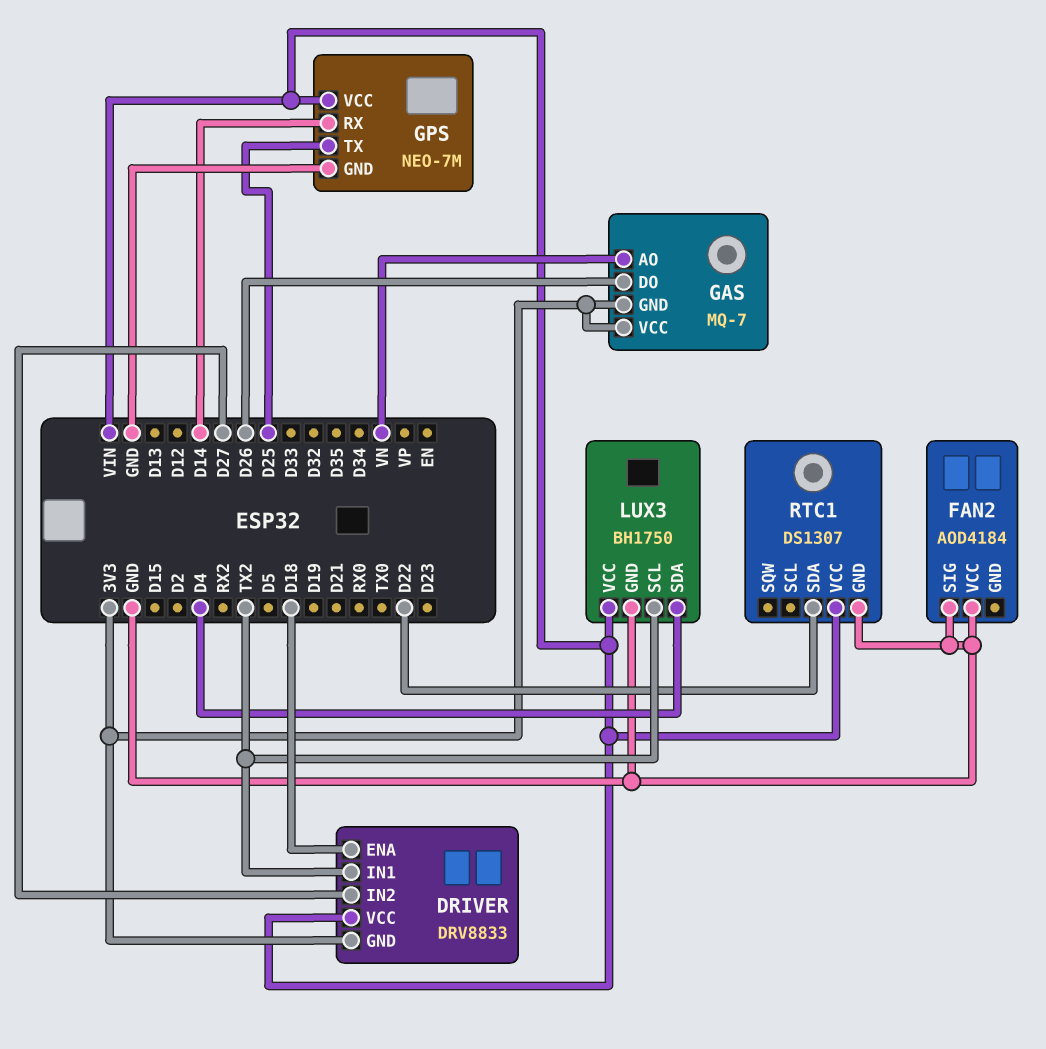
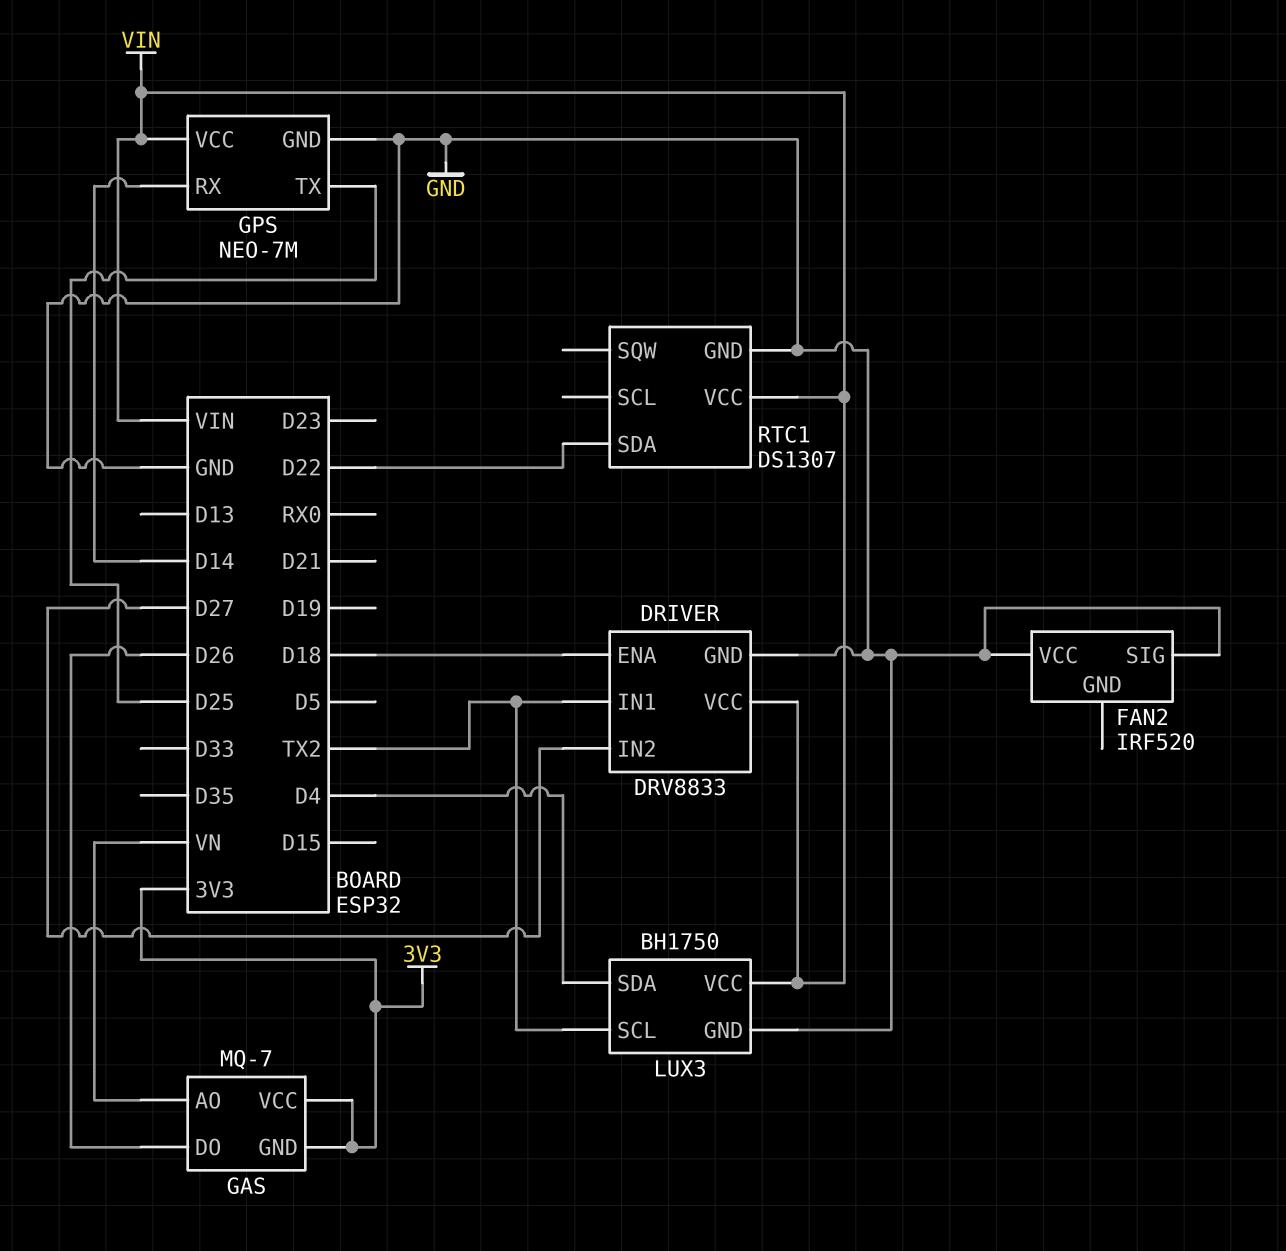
DRIVER pin GND: 3V3 -> GND
FAN2: AOD4184 -> IRF520

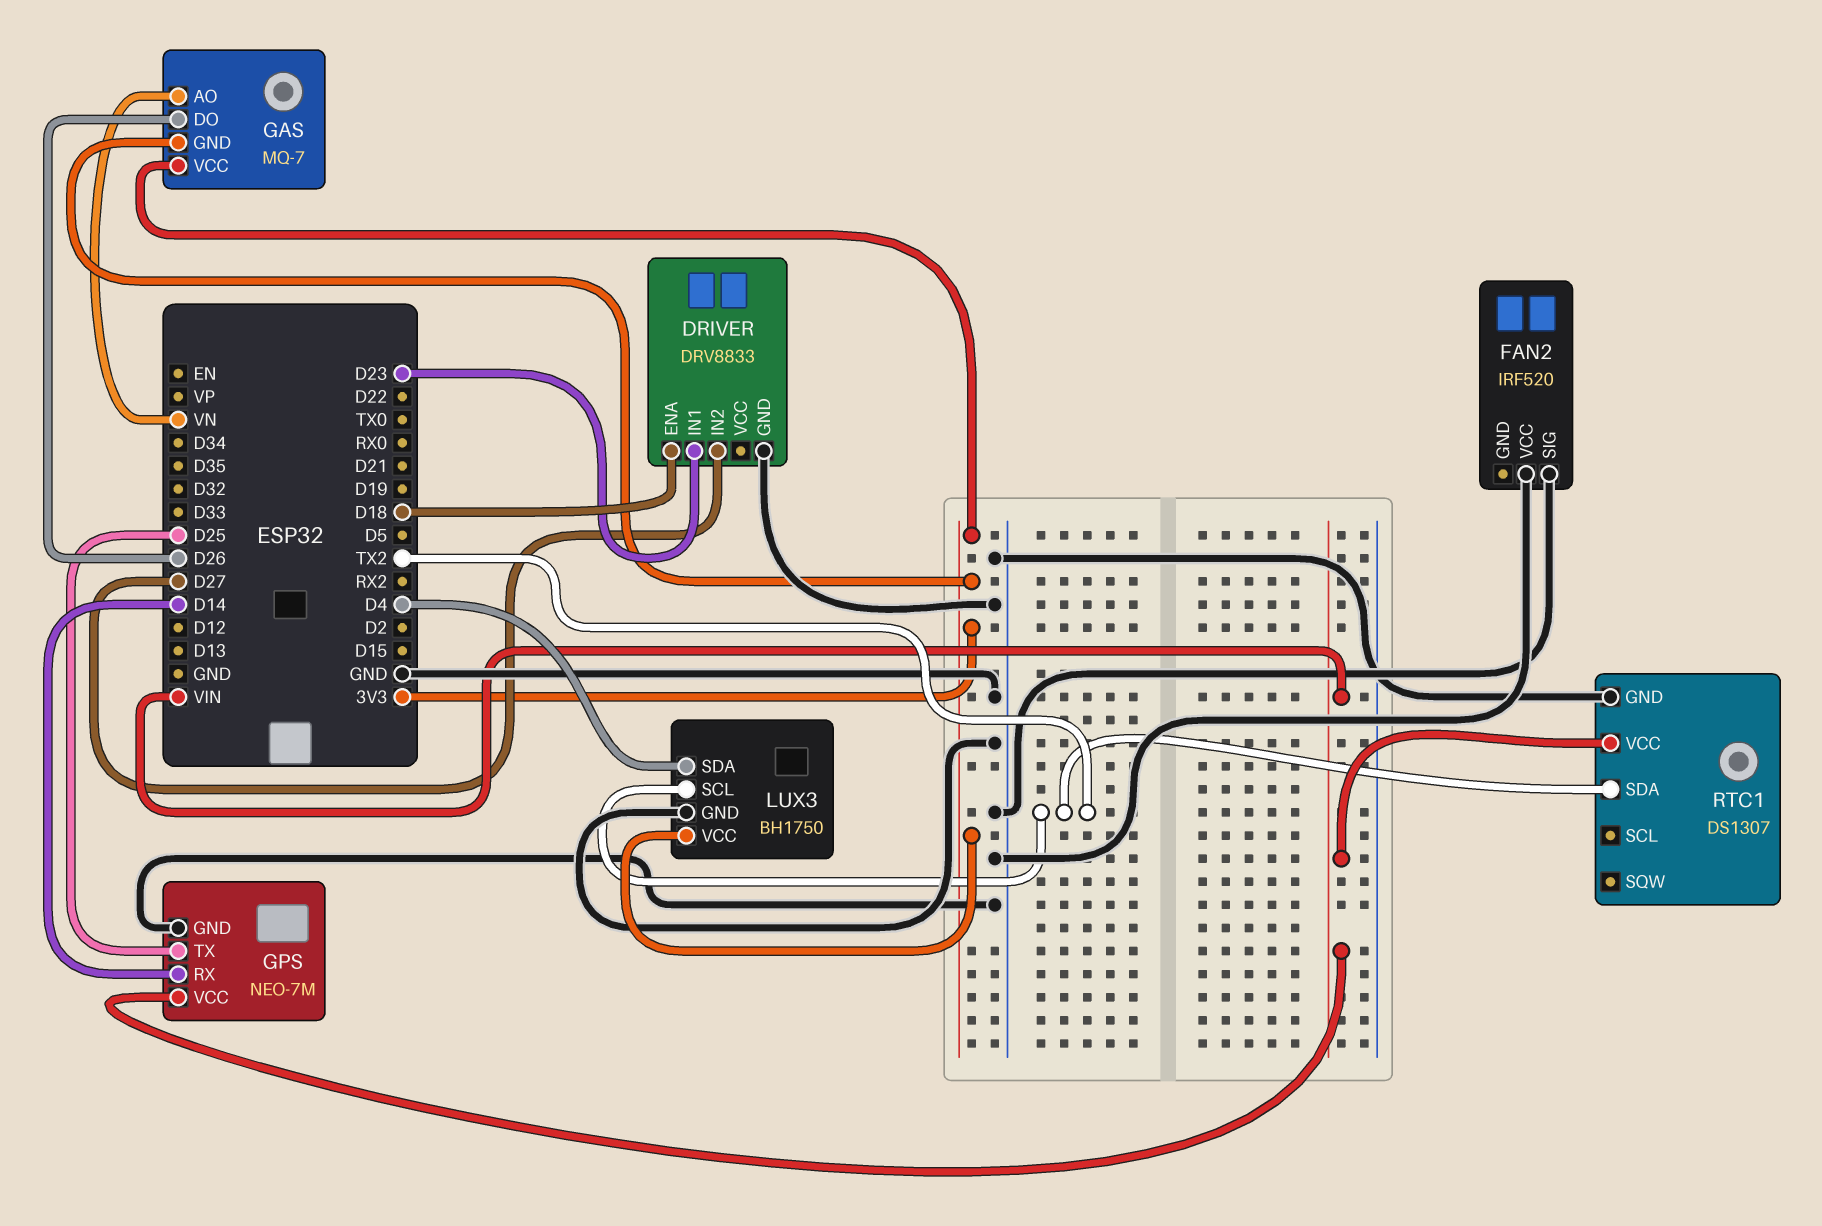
DRIVER pin IN1: TX2 -> D23
DRIVER pin VCC: VIN -> none
LUX3 pin VCC: VIN -> 3V3
RTC1 pin SDA: D22 -> TX2

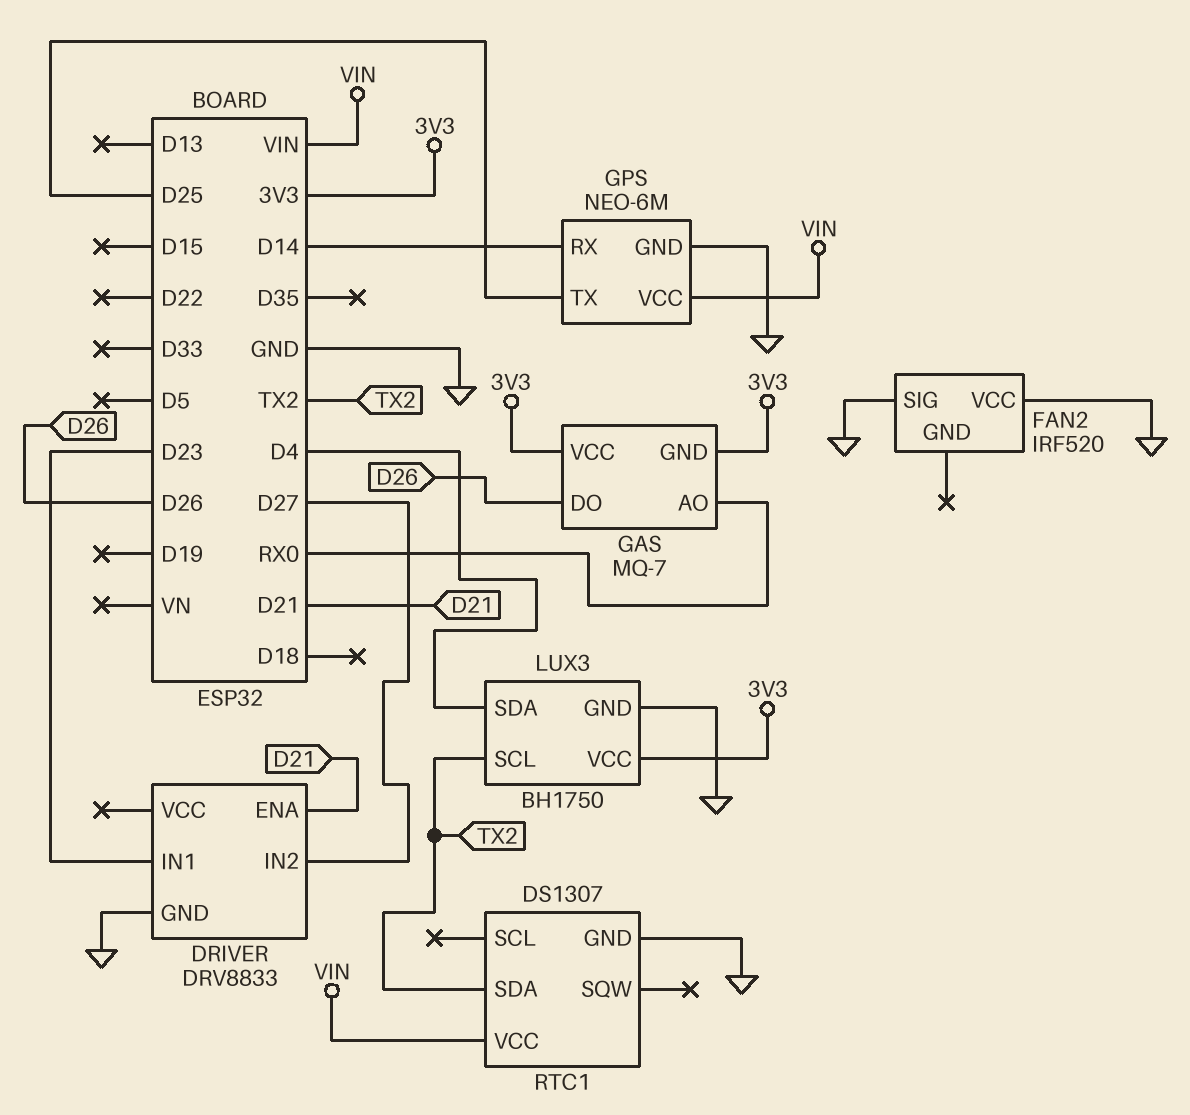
DRIVER pin ENA: D18 -> D21
GAS pin AO: VN -> RX0
GPS: NEO-7M -> NEO-6M

